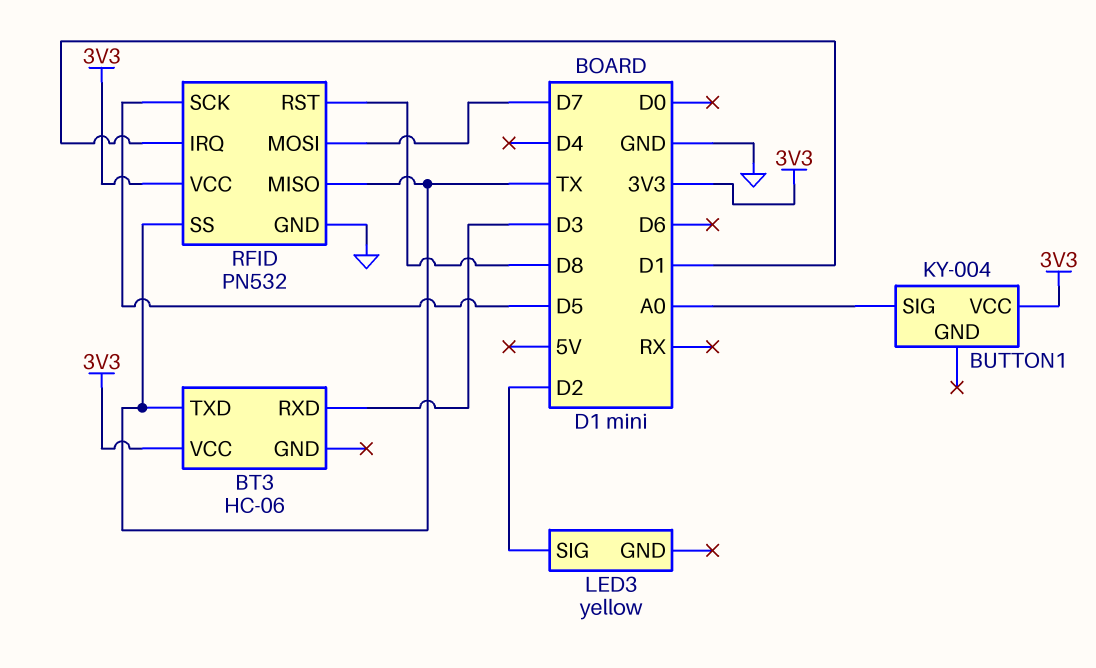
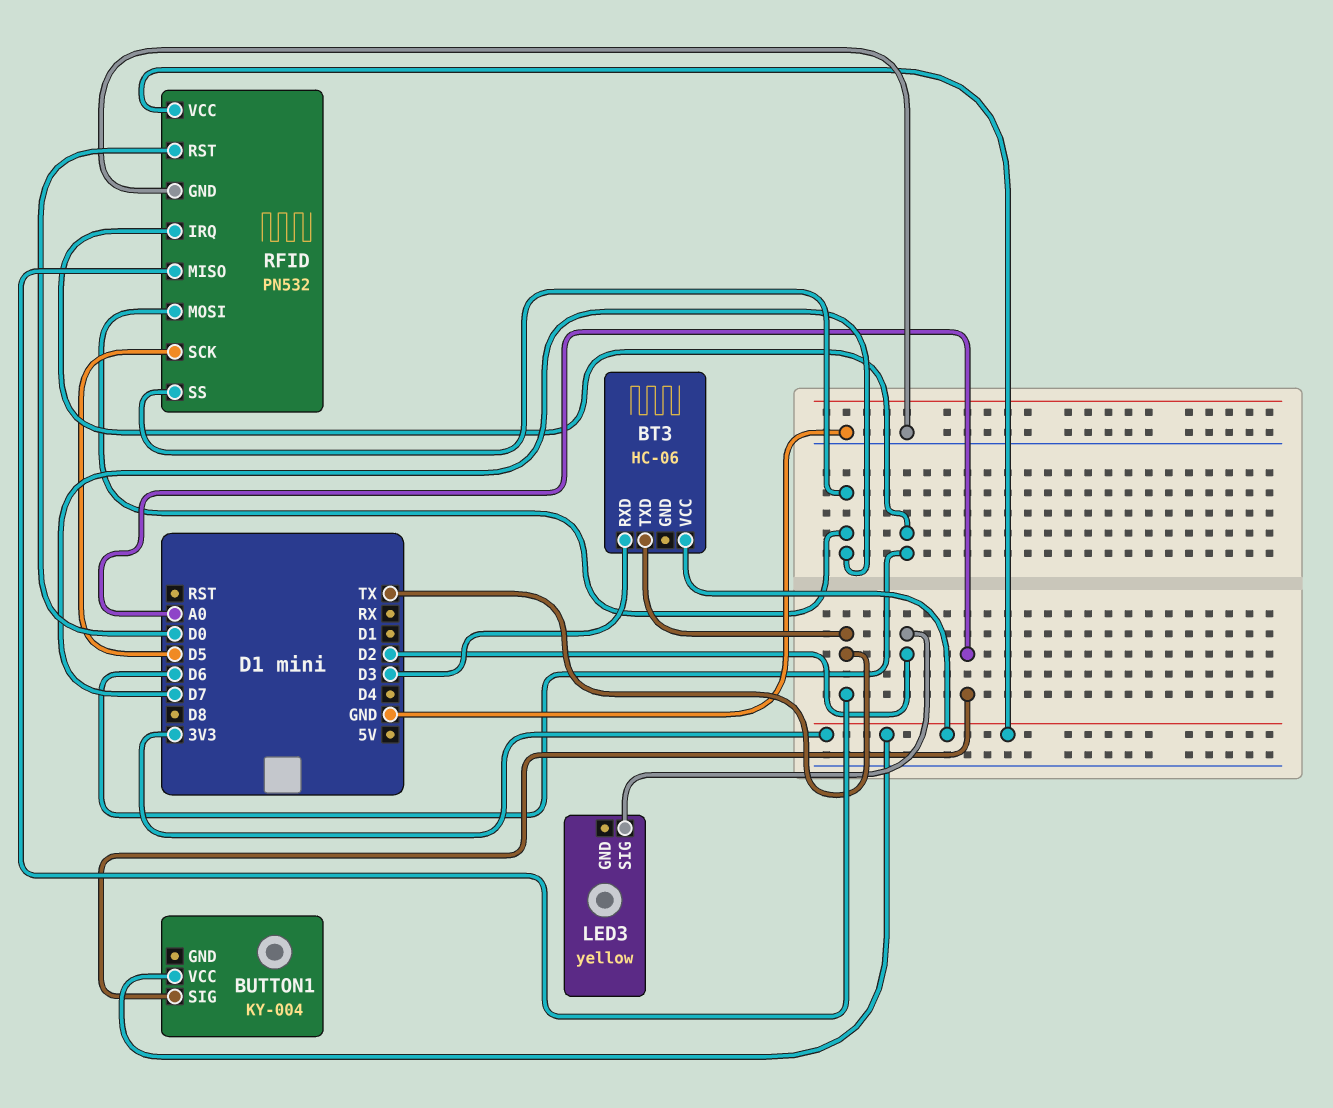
RFID pin IRQ: D1 -> D6
RFID pin RST: D8 -> D0
RFID pin SS: TX -> D7

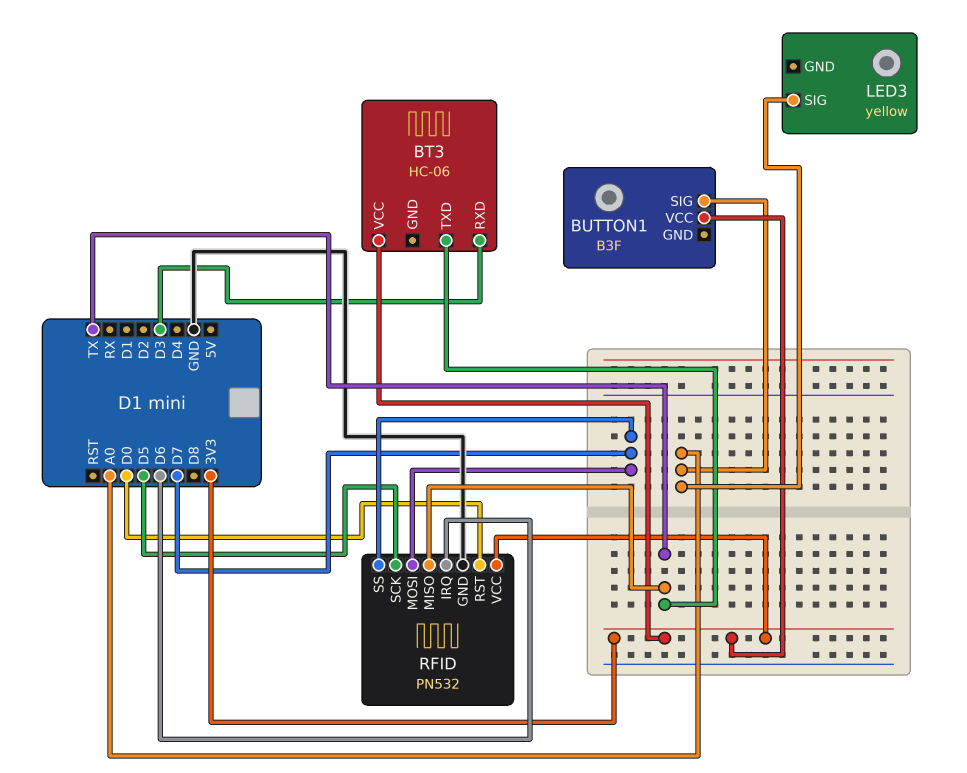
BUTTON1: KY-004 -> B3F
LED3 pin SIG: D2 -> A0

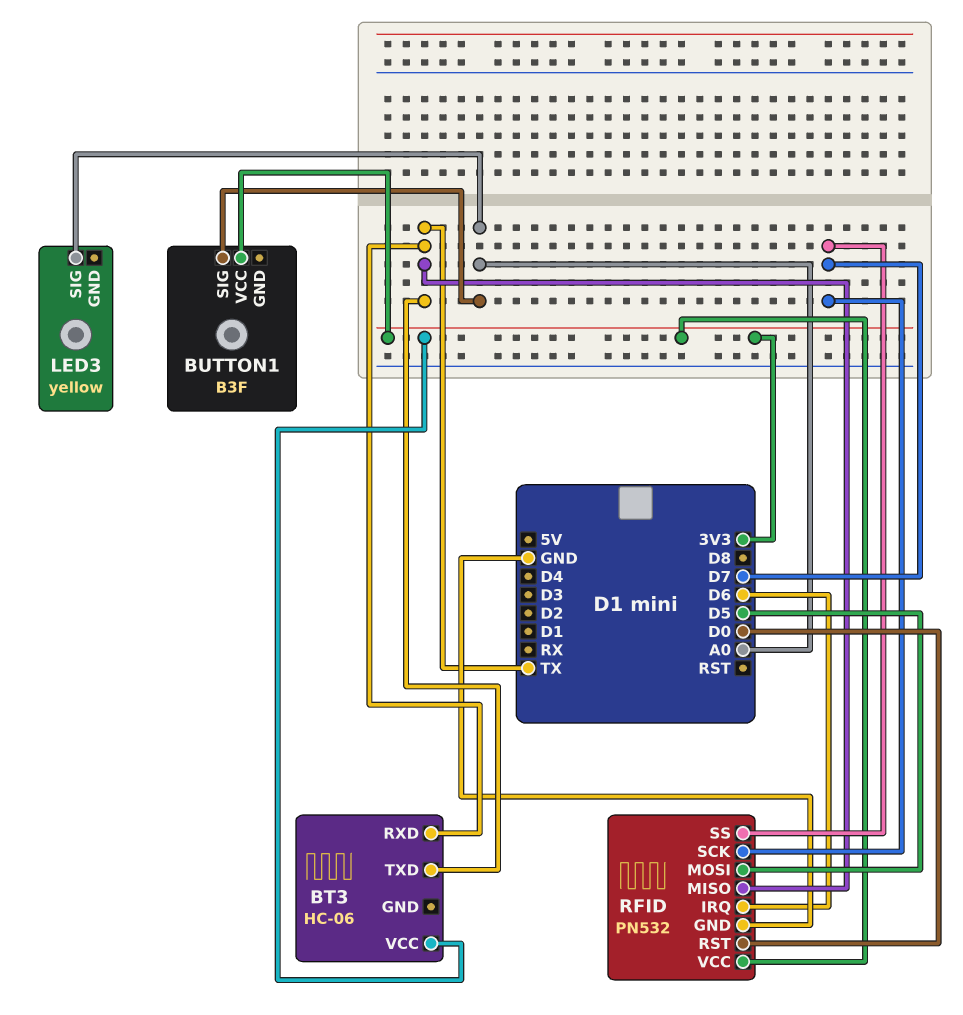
BT3 pin RXD: D3 -> TX
RFID pin MOSI: D7 -> D5
RFID pin SCK: D5 -> D7

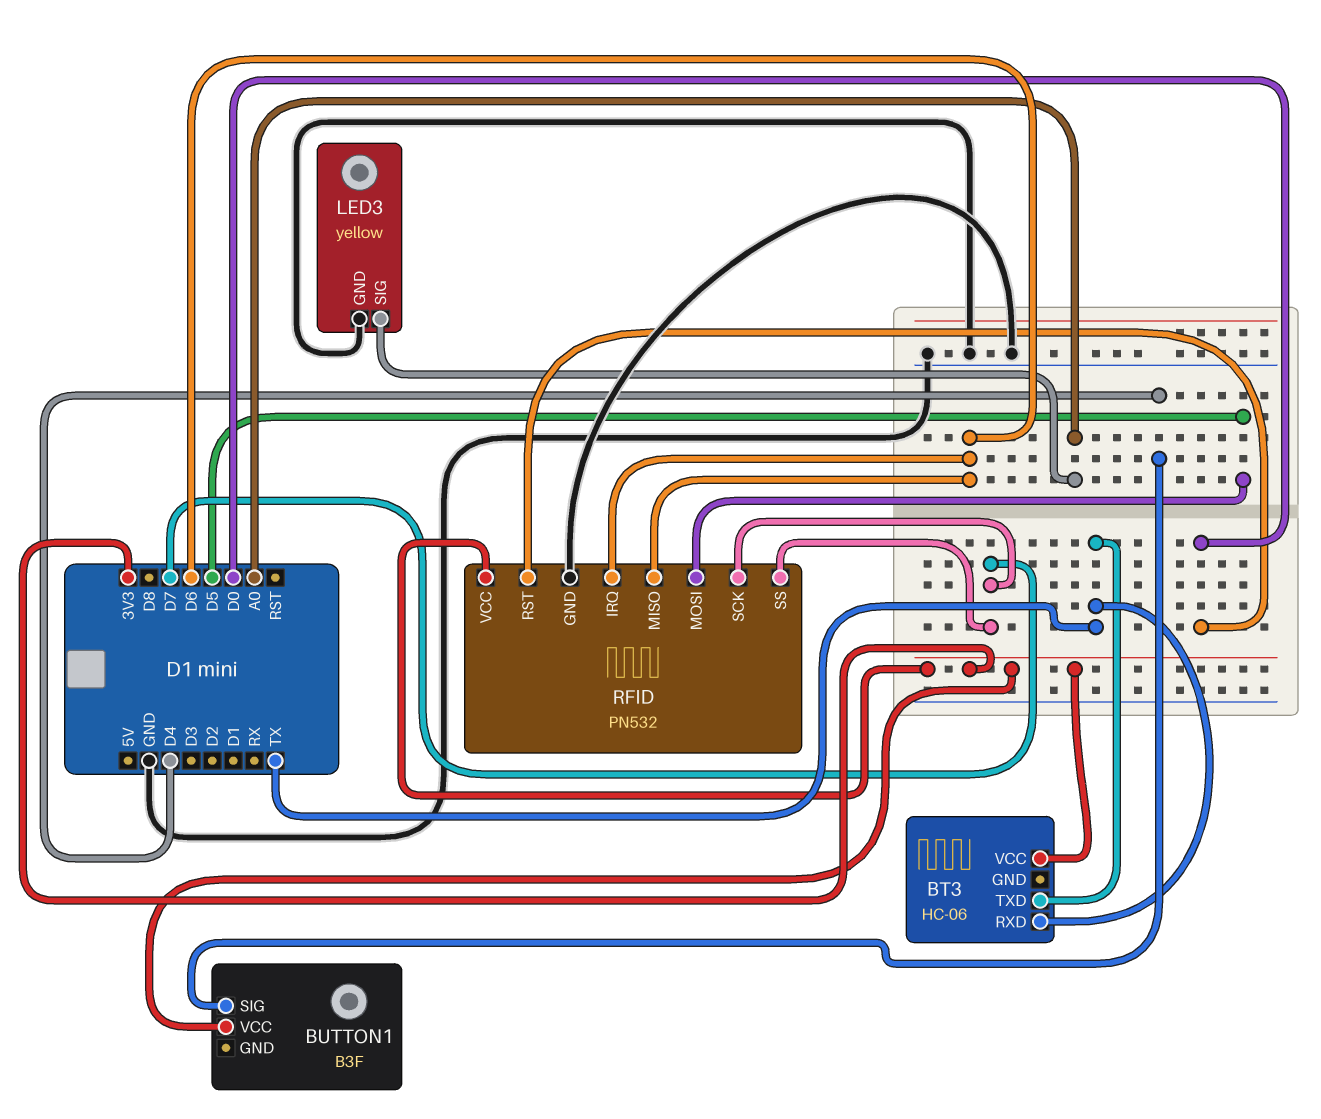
BUTTON1 pin SIG: A0 -> D4
LED3 pin GND: none -> GND
RFID pin MISO: TX -> D6

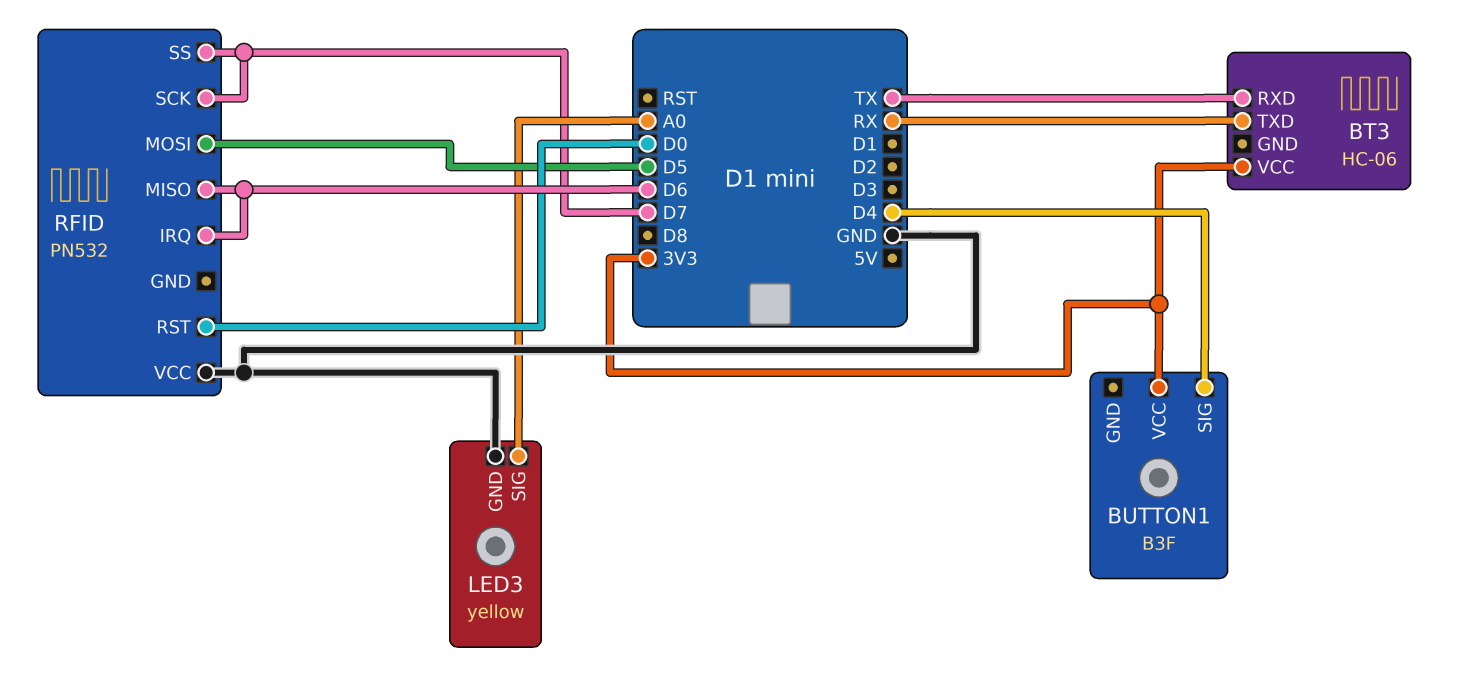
BT3 pin TXD: TX -> RX
RFID pin GND: GND -> none
RFID pin VCC: 3V3 -> GND

